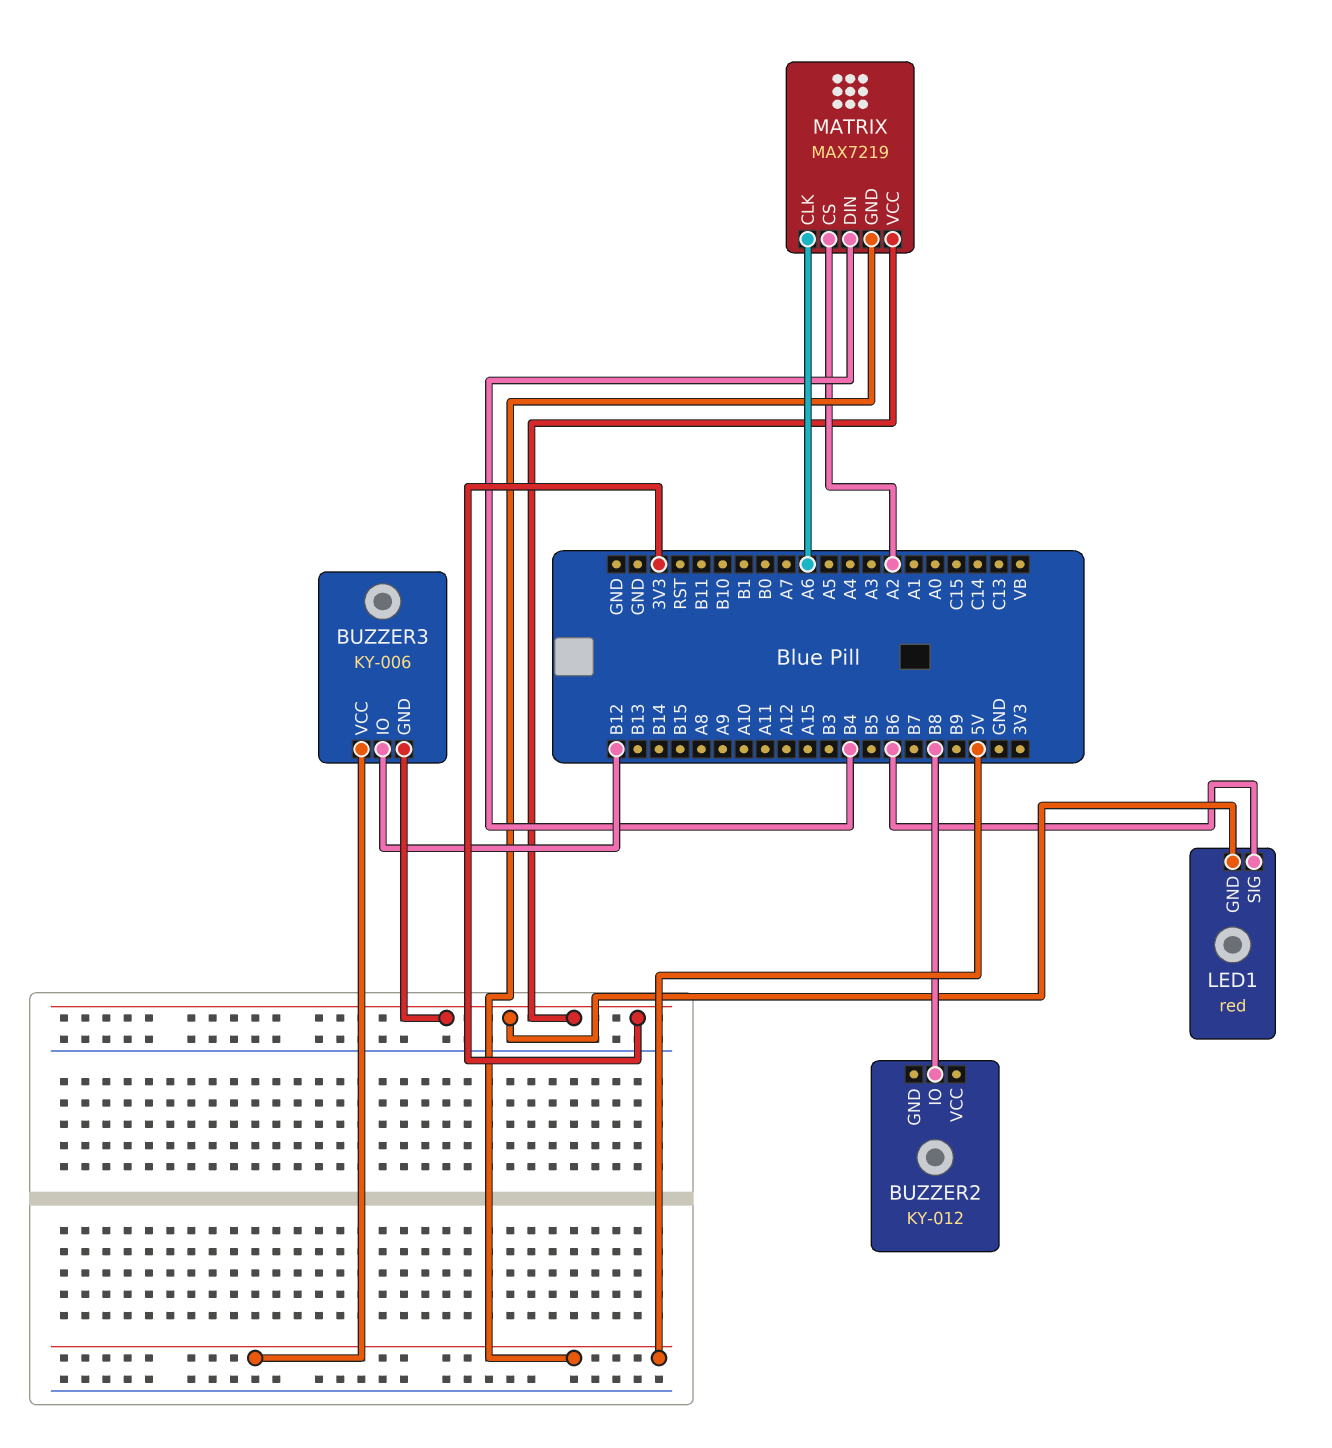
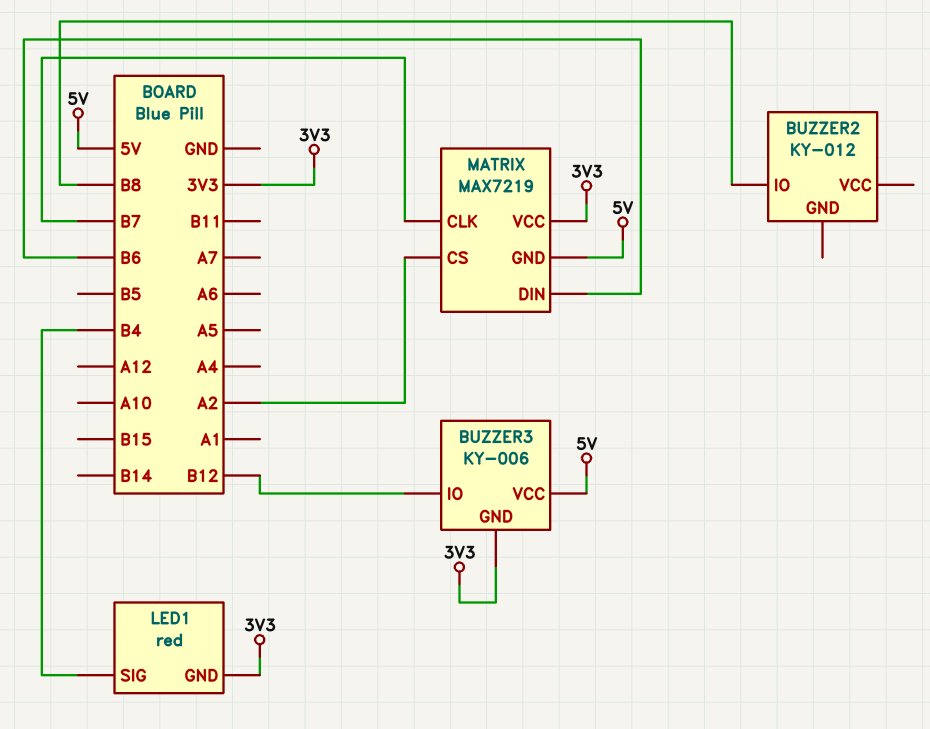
LED1 pin SIG: B6 -> B4
MATRIX pin CLK: A6 -> B7
MATRIX pin DIN: B4 -> B6

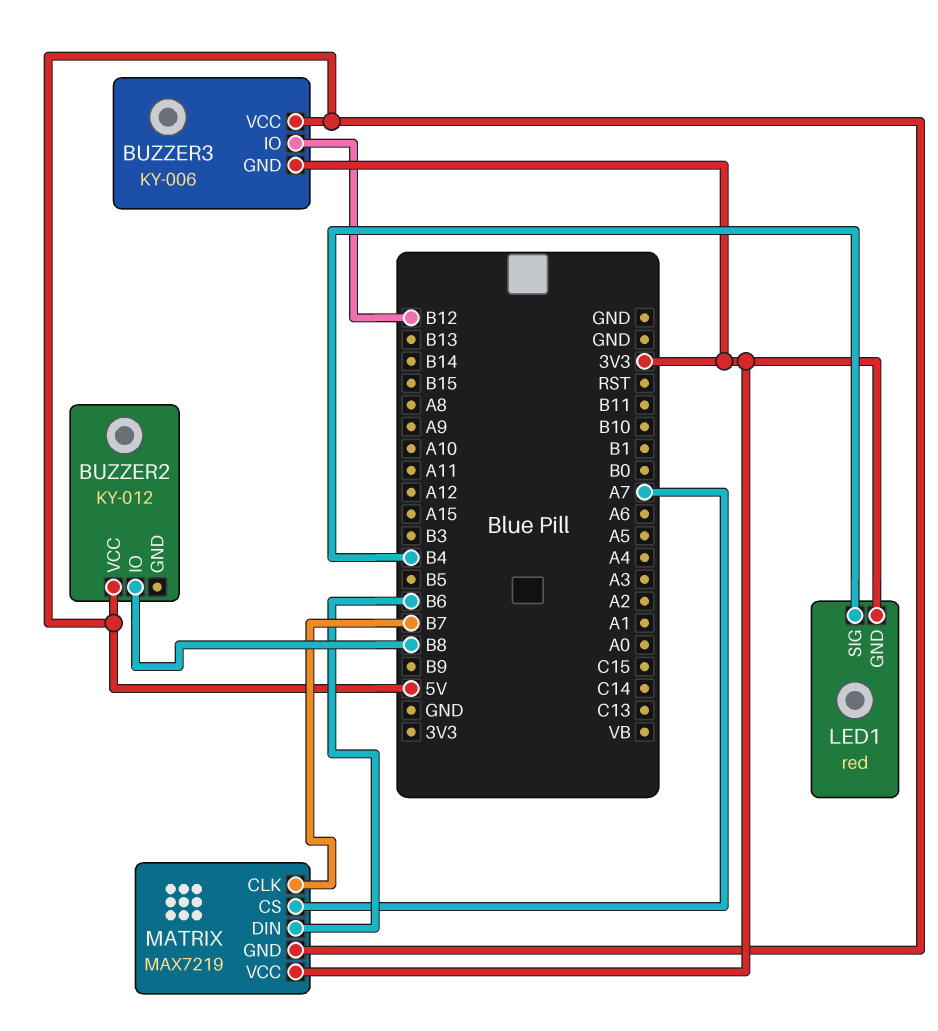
BUZZER2 pin VCC: none -> 5V
MATRIX pin CS: A2 -> A7

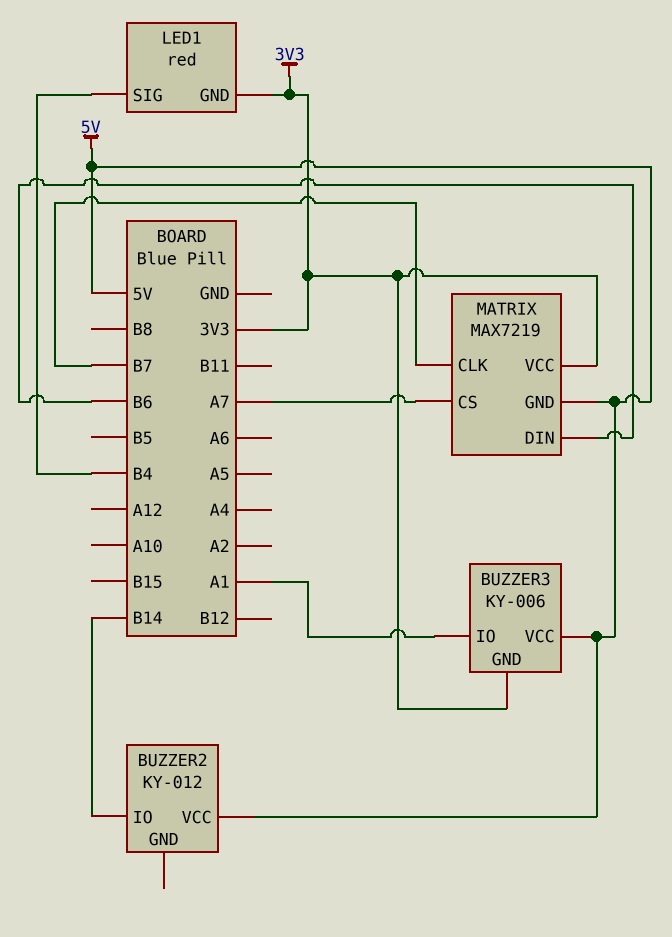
BUZZER2 pin IO: B8 -> B14
BUZZER3 pin IO: B12 -> A1

